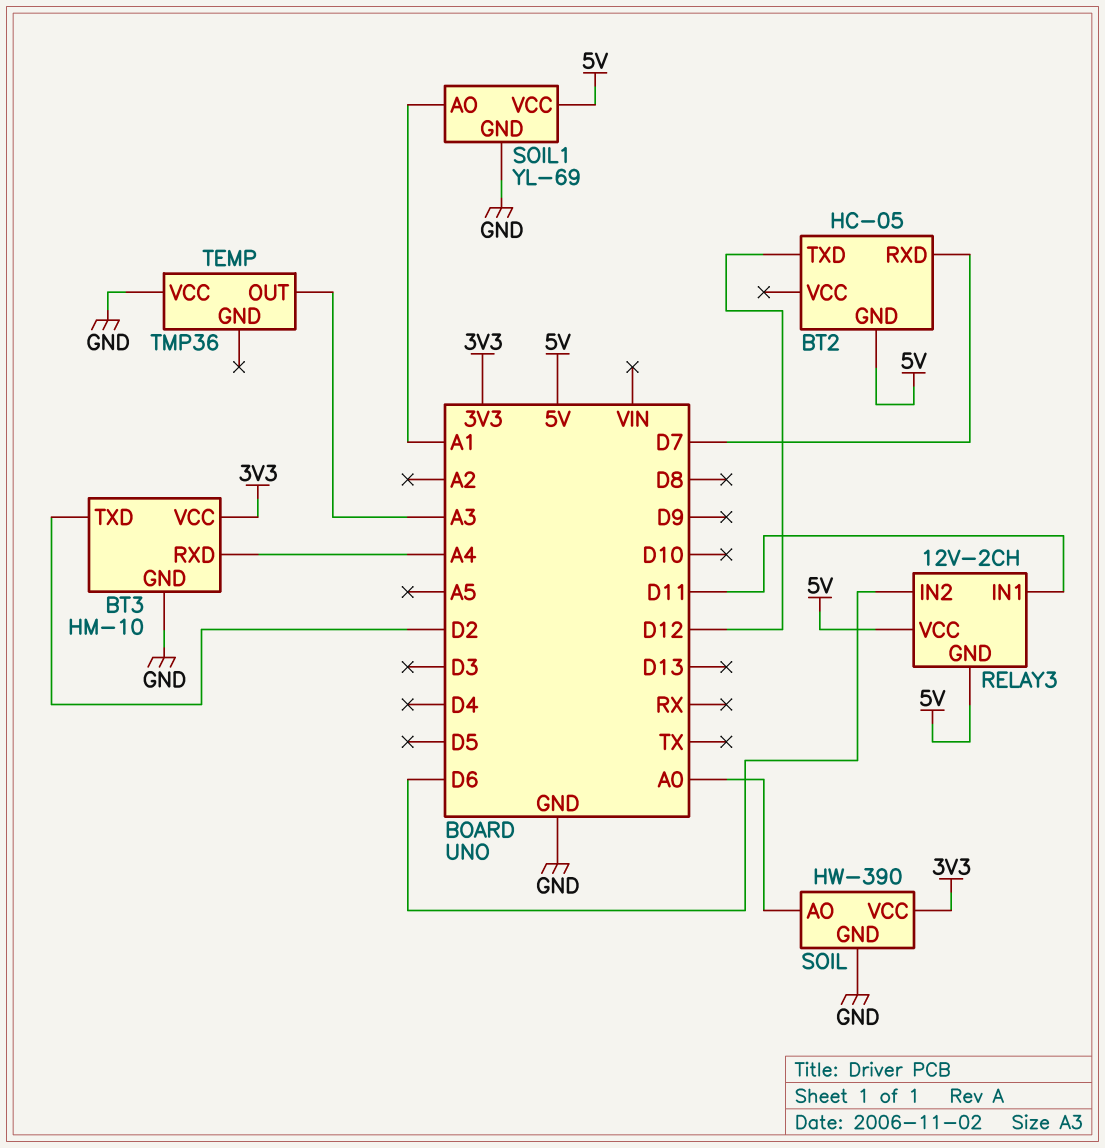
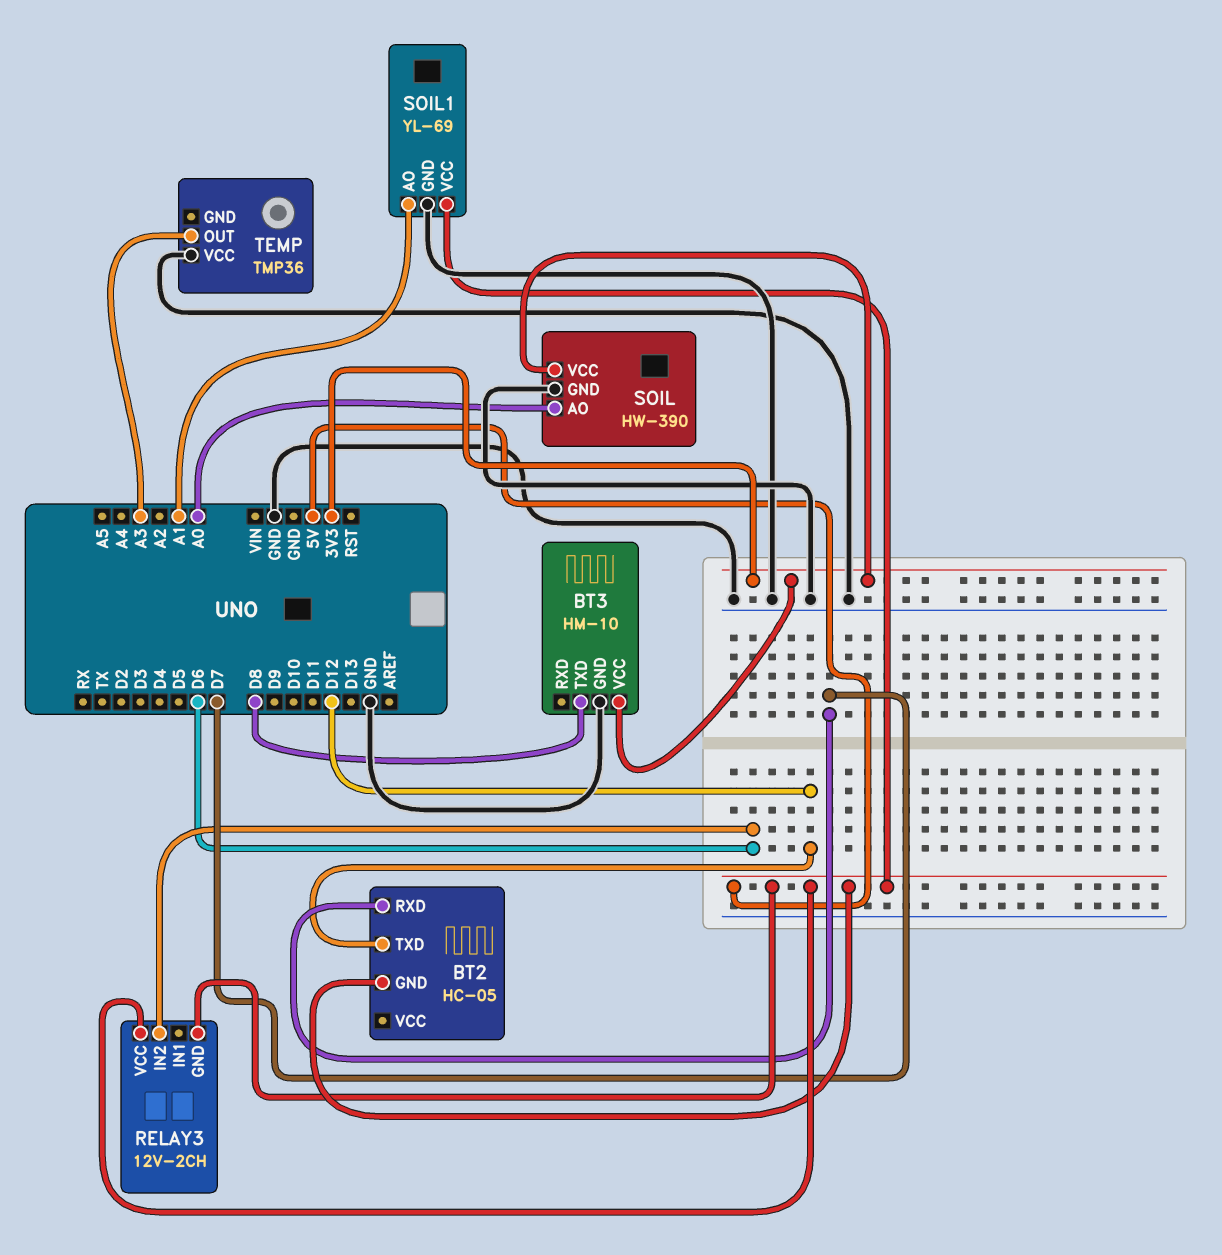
BT3 pin RXD: A4 -> none
BT3 pin TXD: D2 -> D8
RELAY3 pin IN1: D11 -> none

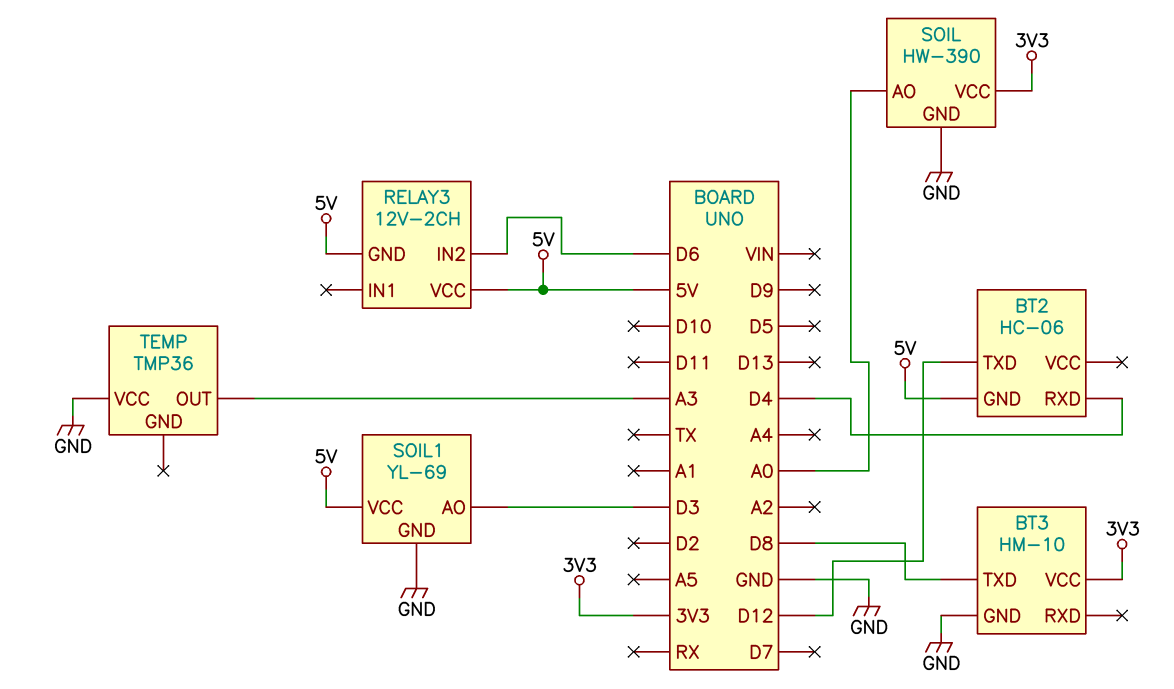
BT2: HC-05 -> HC-06
BT2 pin RXD: D7 -> D4
SOIL1 pin AO: A1 -> D3

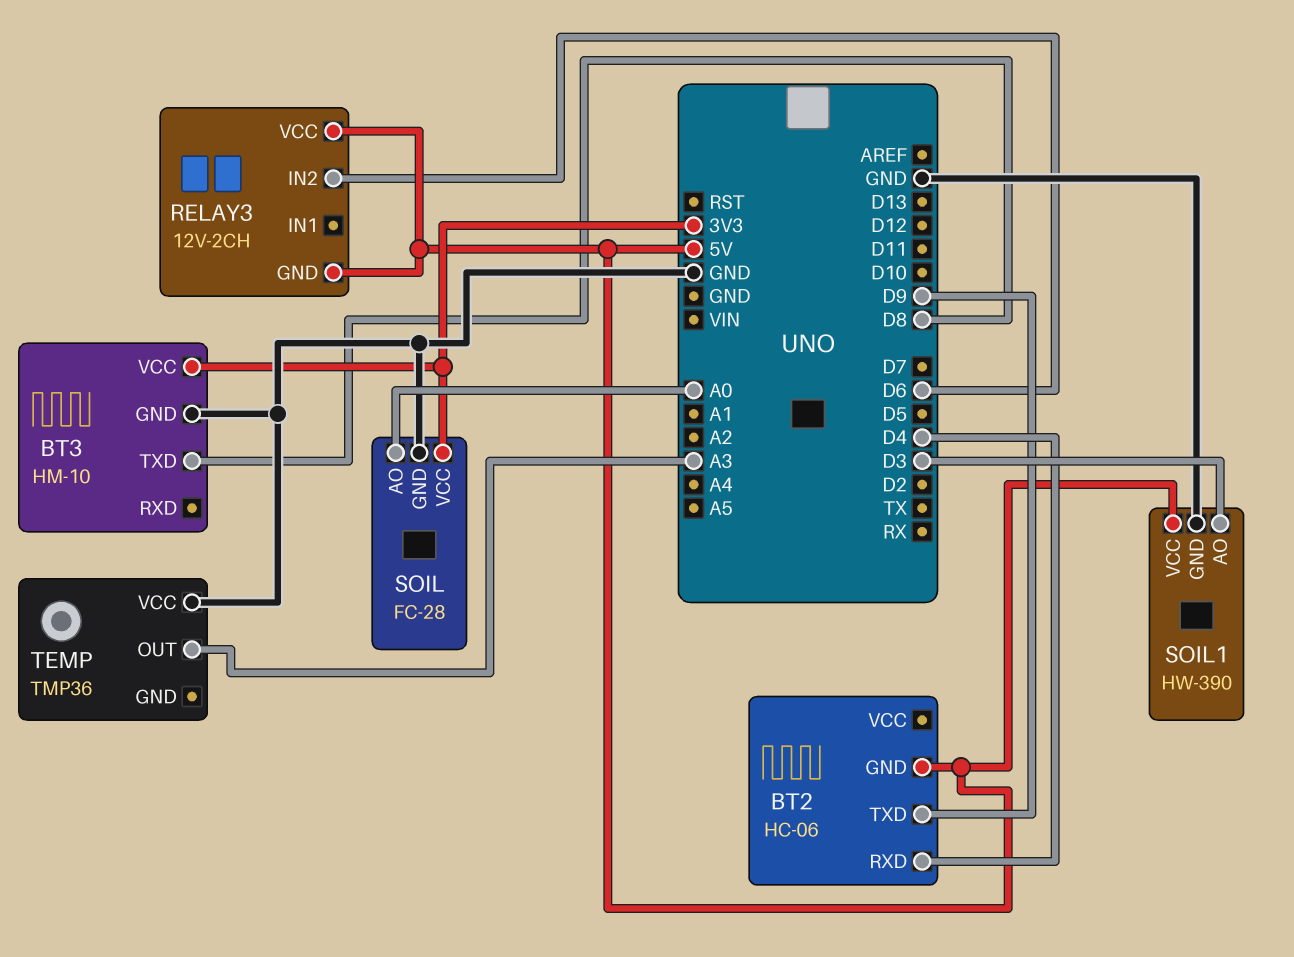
BT2 pin TXD: D12 -> D9
SOIL: HW-390 -> FC-28
SOIL1: YL-69 -> HW-390

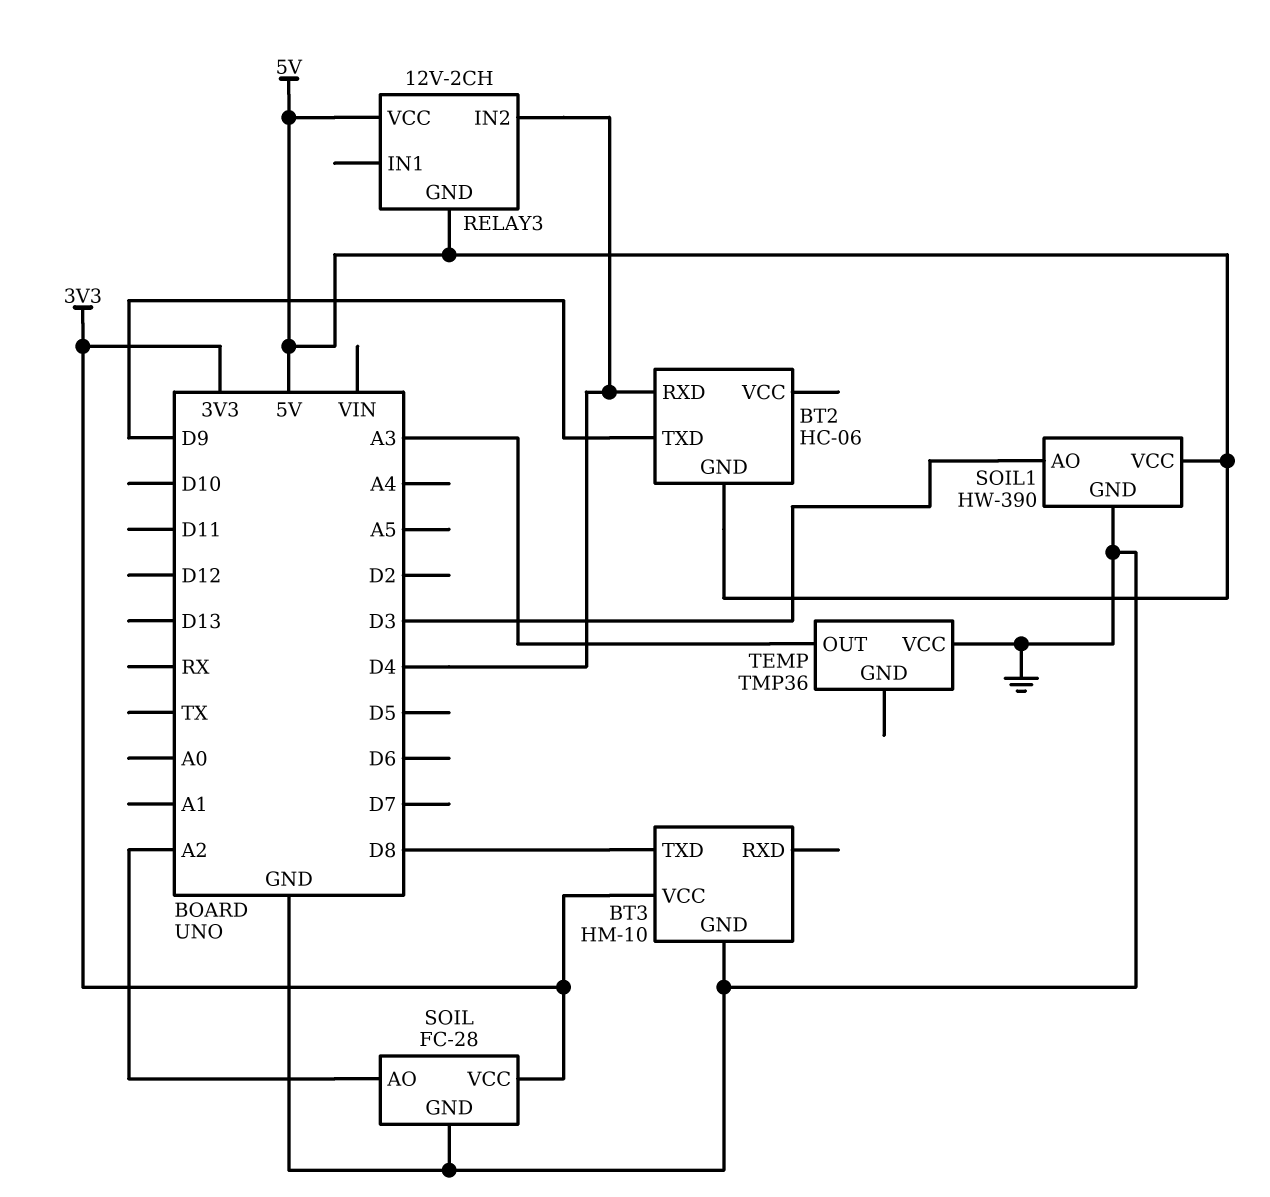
RELAY3 pin IN2: D6 -> D4
SOIL pin AO: A0 -> A2

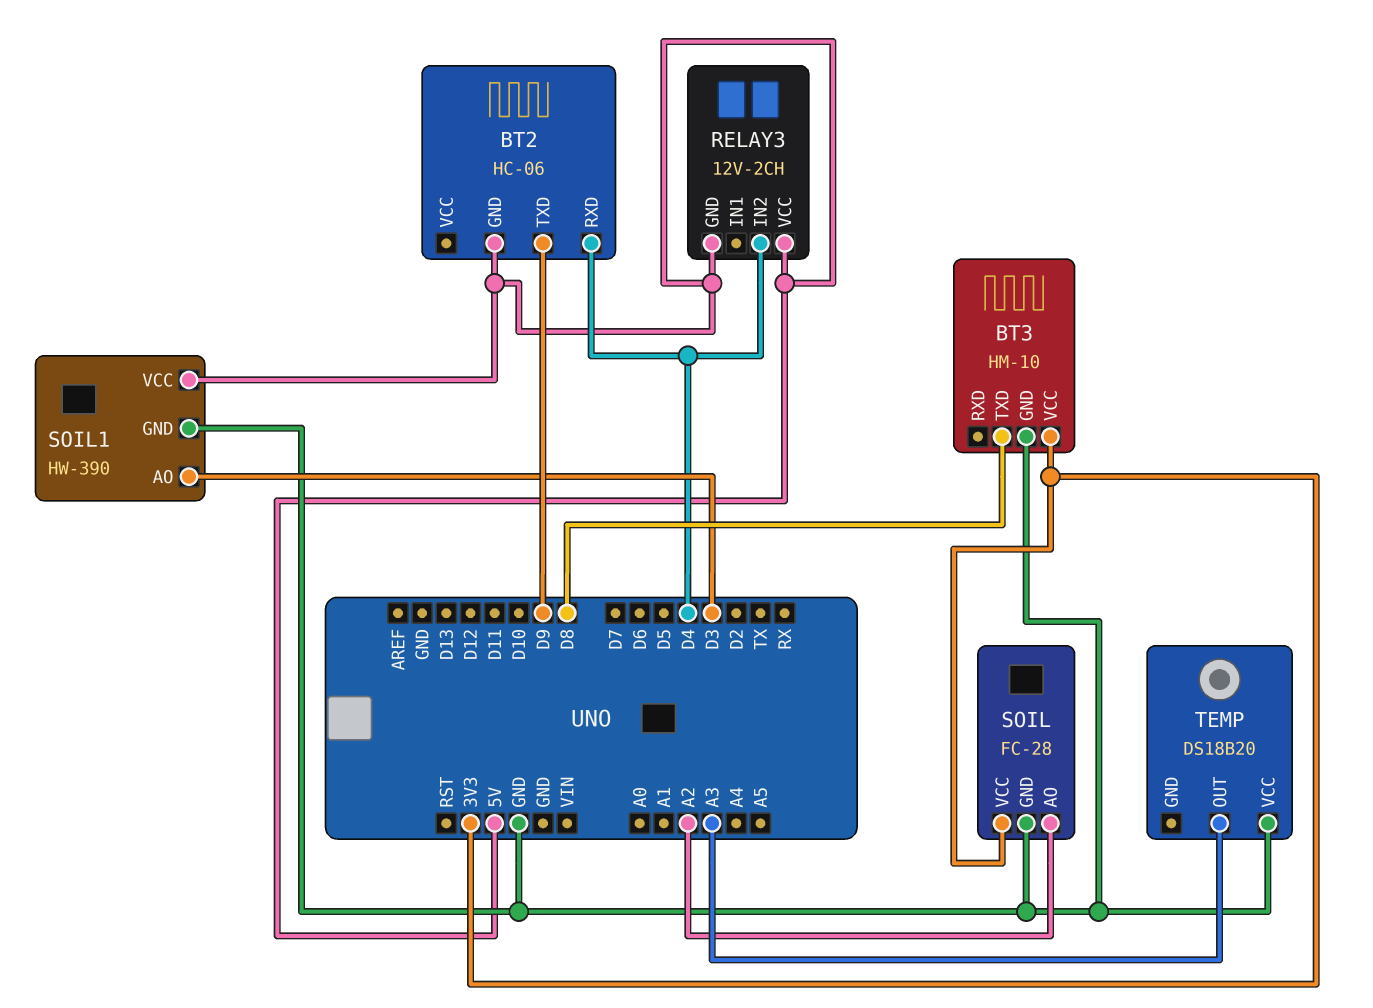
TEMP: TMP36 -> DS18B20

